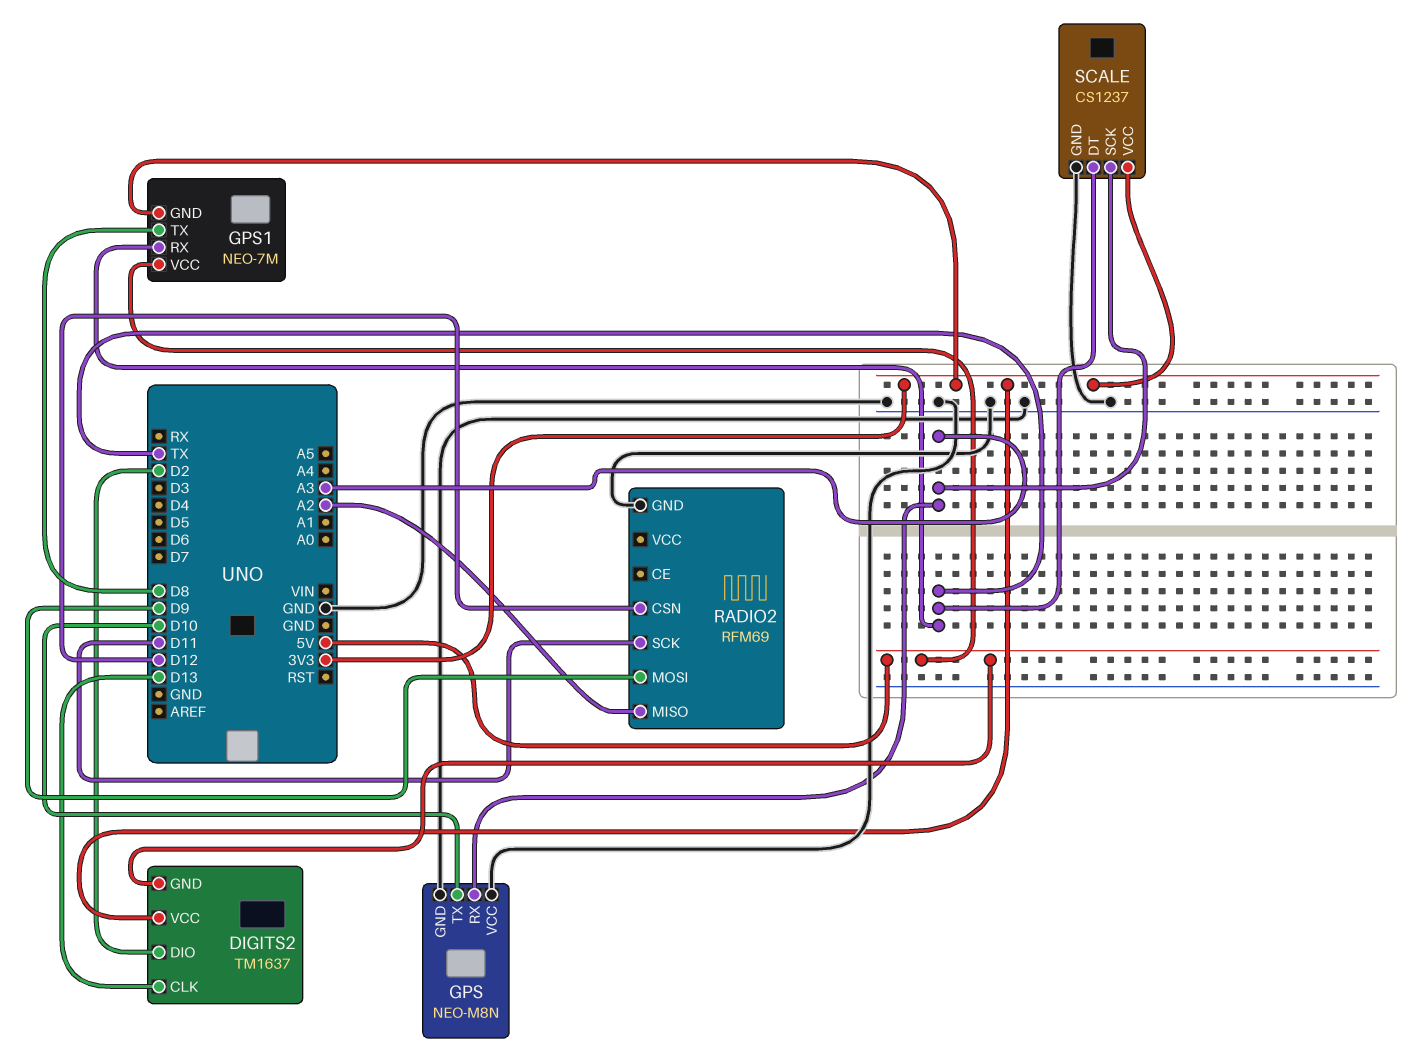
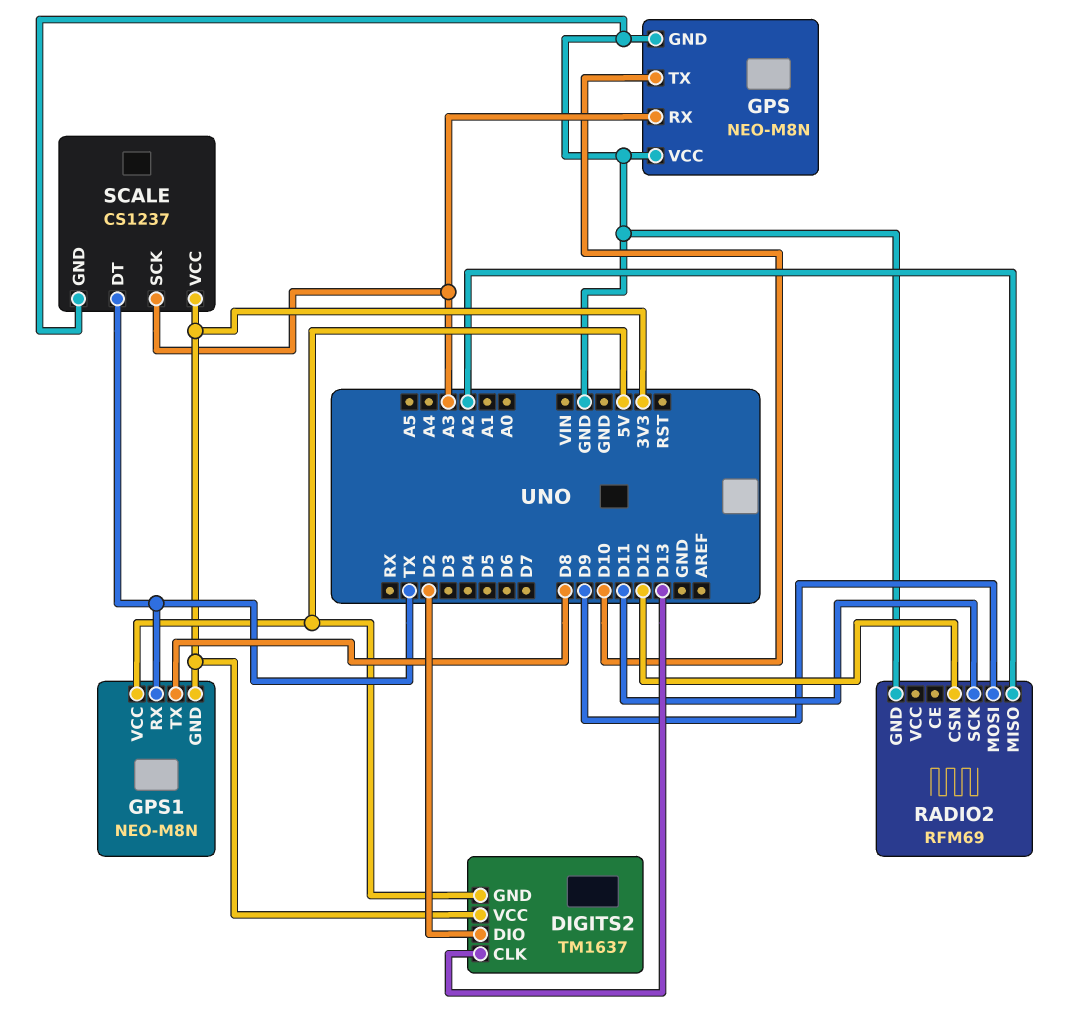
GPS1: NEO-7M -> NEO-M8N

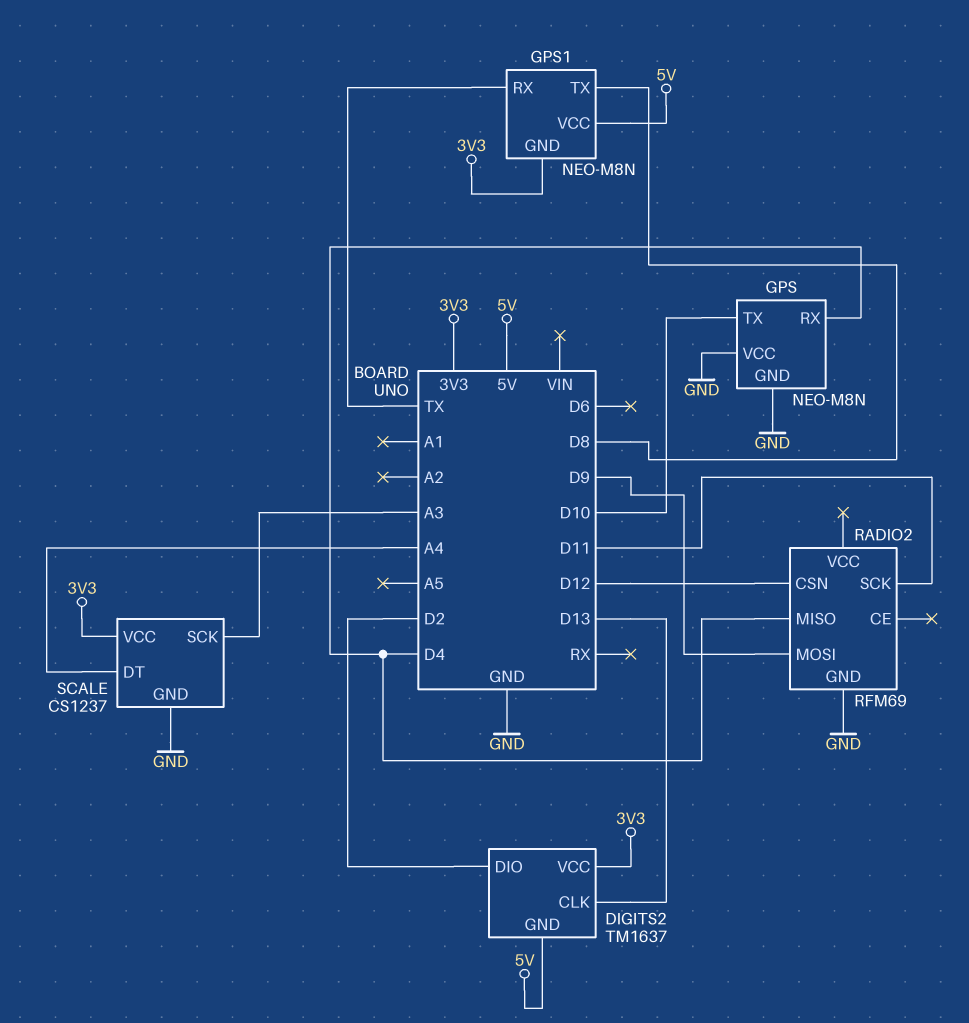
GPS pin RX: A3 -> D4
RADIO2 pin MISO: A2 -> D4
SCALE pin DT: TX -> A4

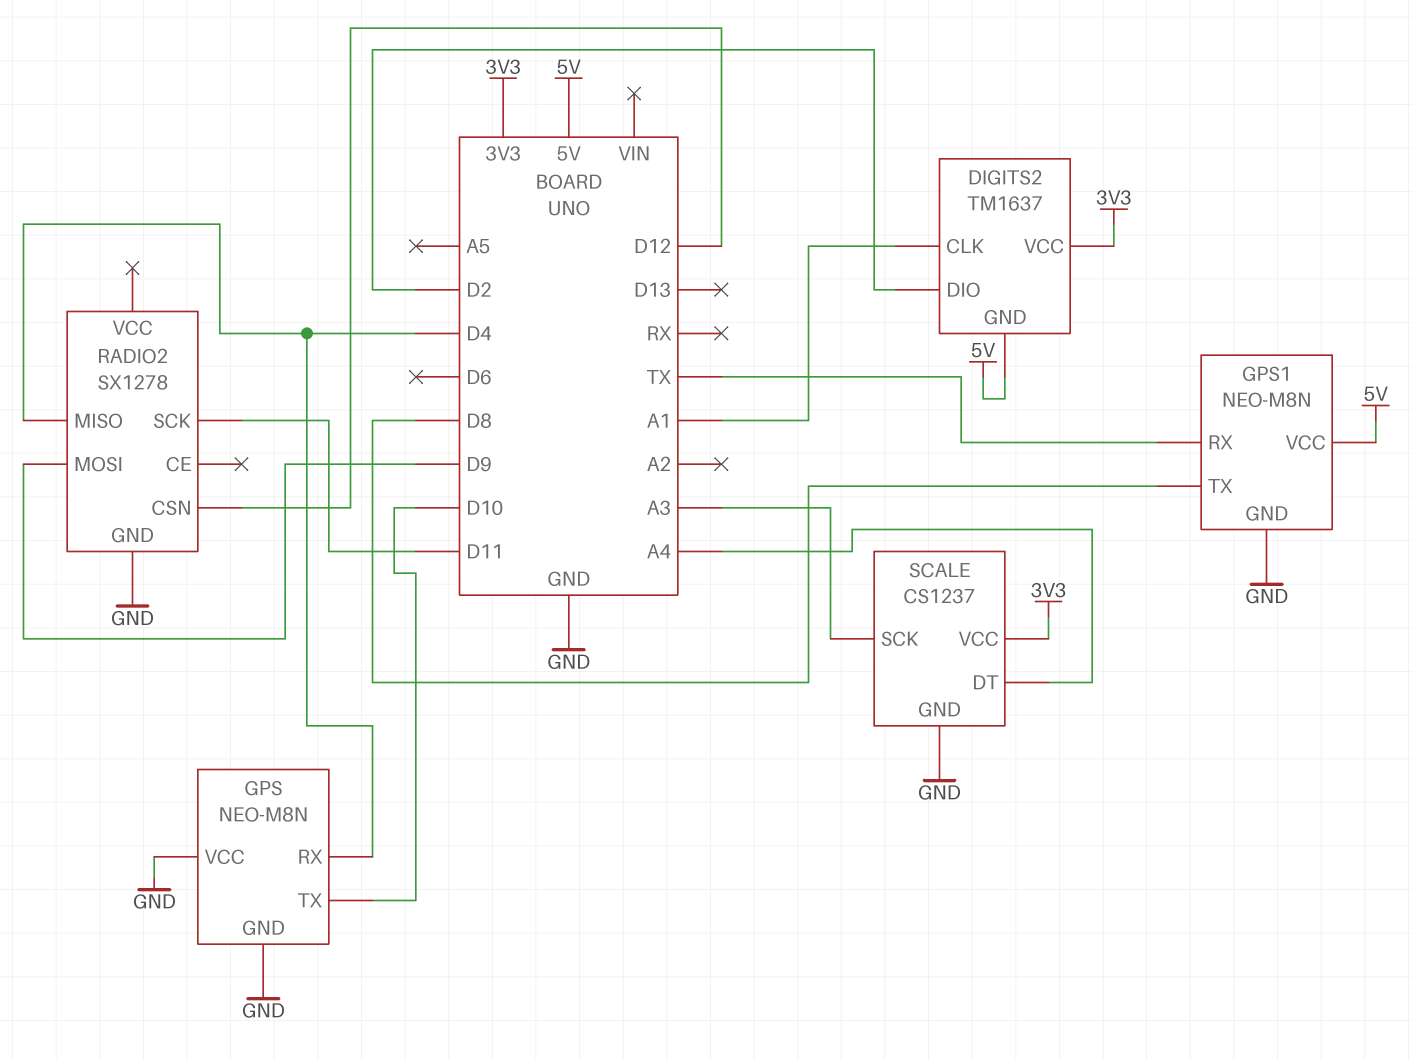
DIGITS2 pin CLK: D13 -> A1
GPS1 pin GND: 3V3 -> GND
RADIO2: RFM69 -> SX1278

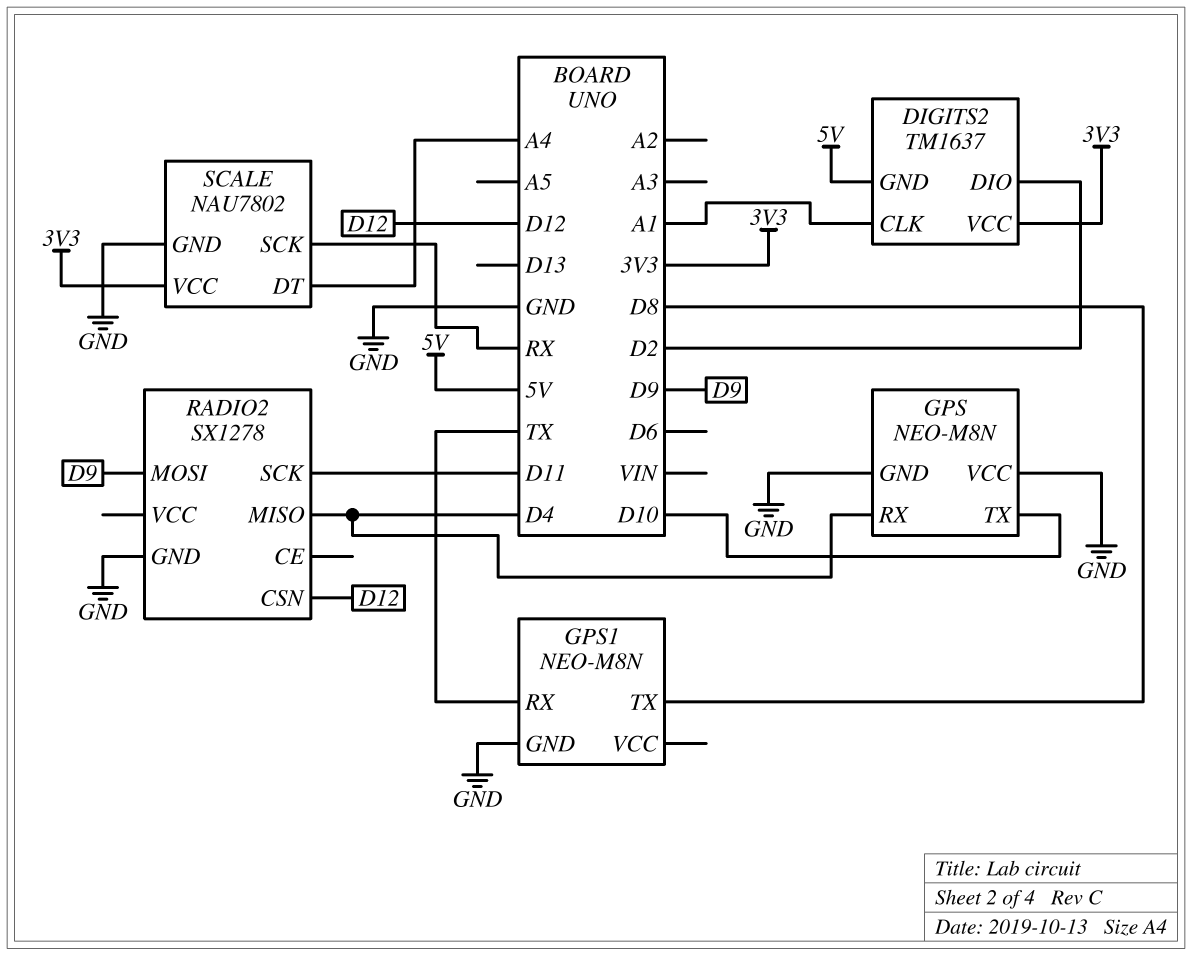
GPS1 pin VCC: 5V -> none
SCALE: CS1237 -> NAU7802
SCALE pin SCK: A3 -> RX

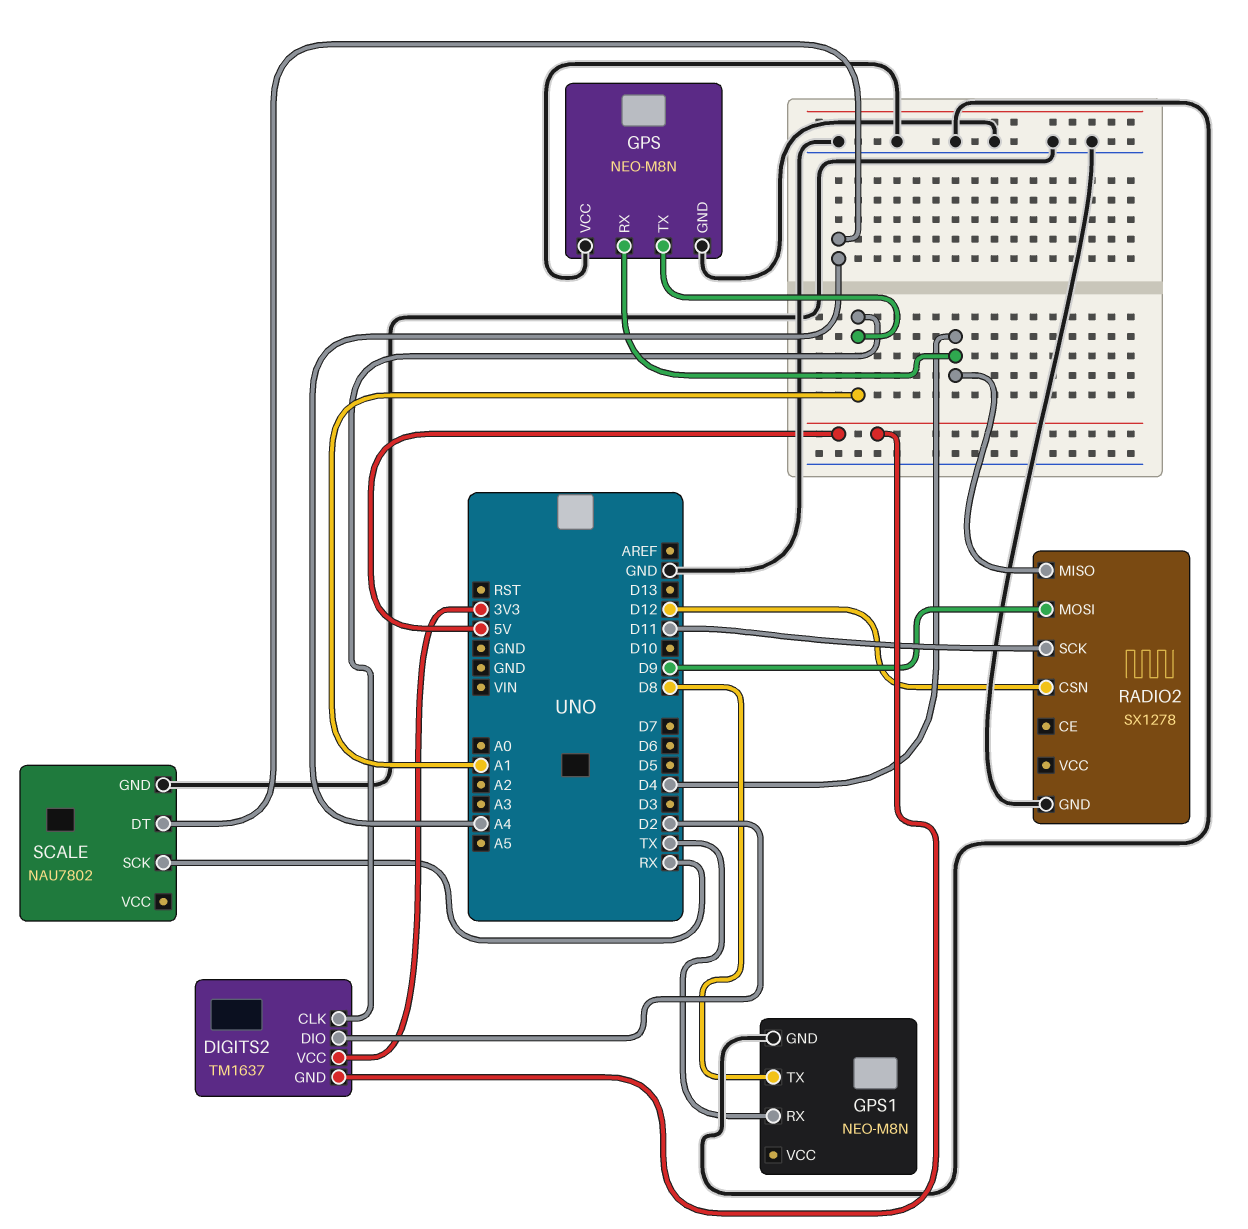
GPS pin TX: D10 -> A1
SCALE pin VCC: 3V3 -> none

